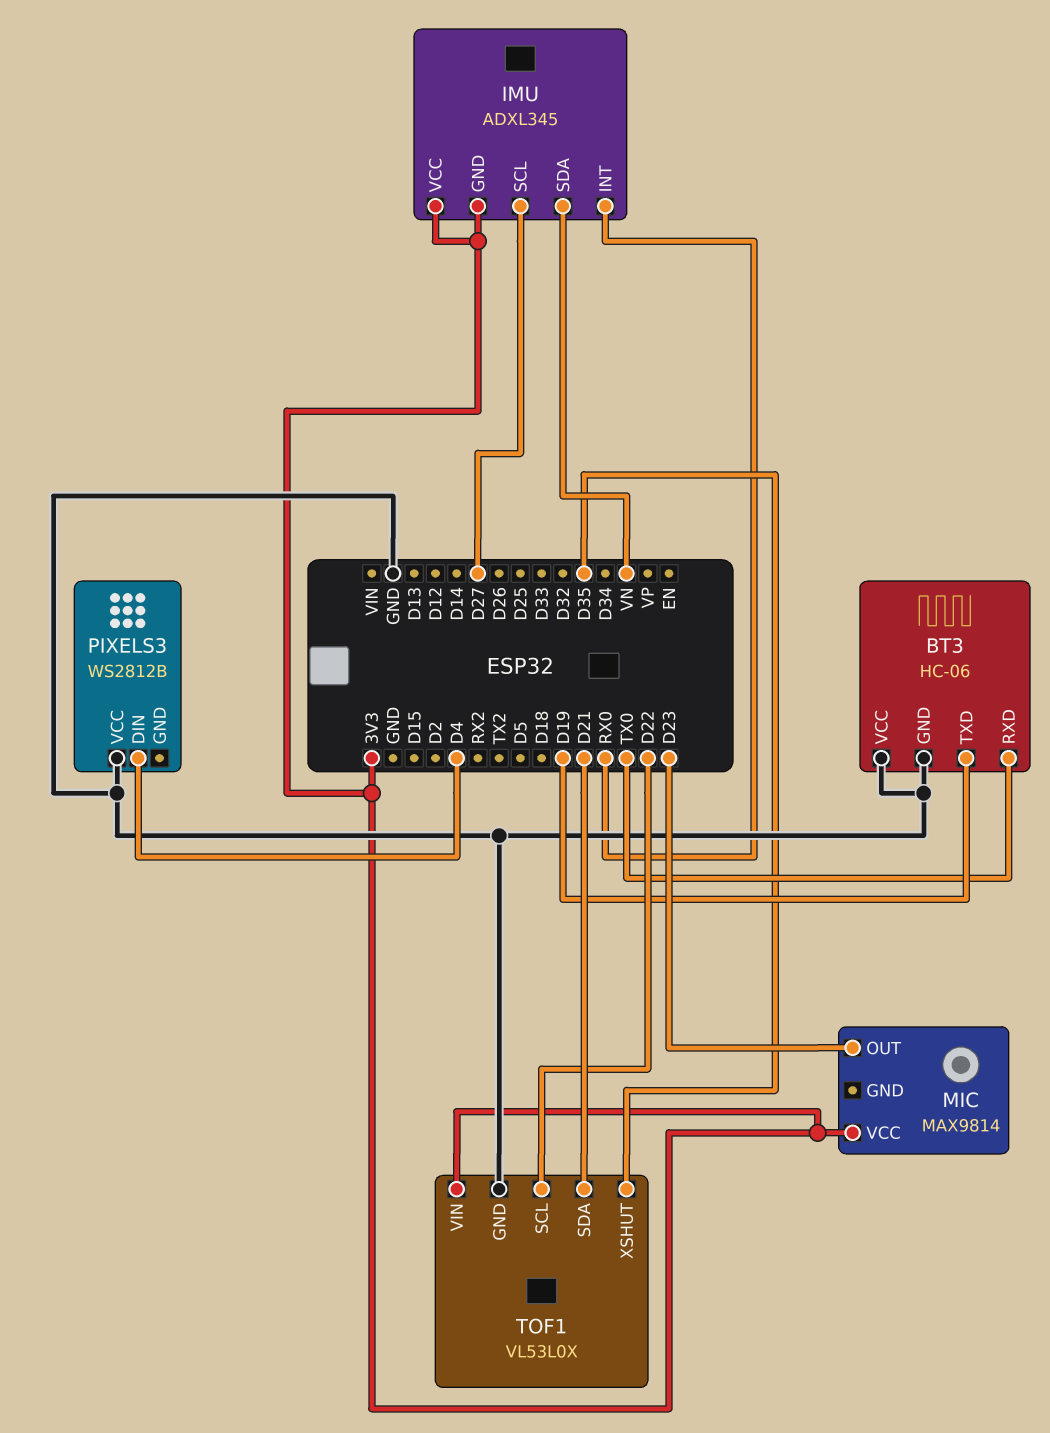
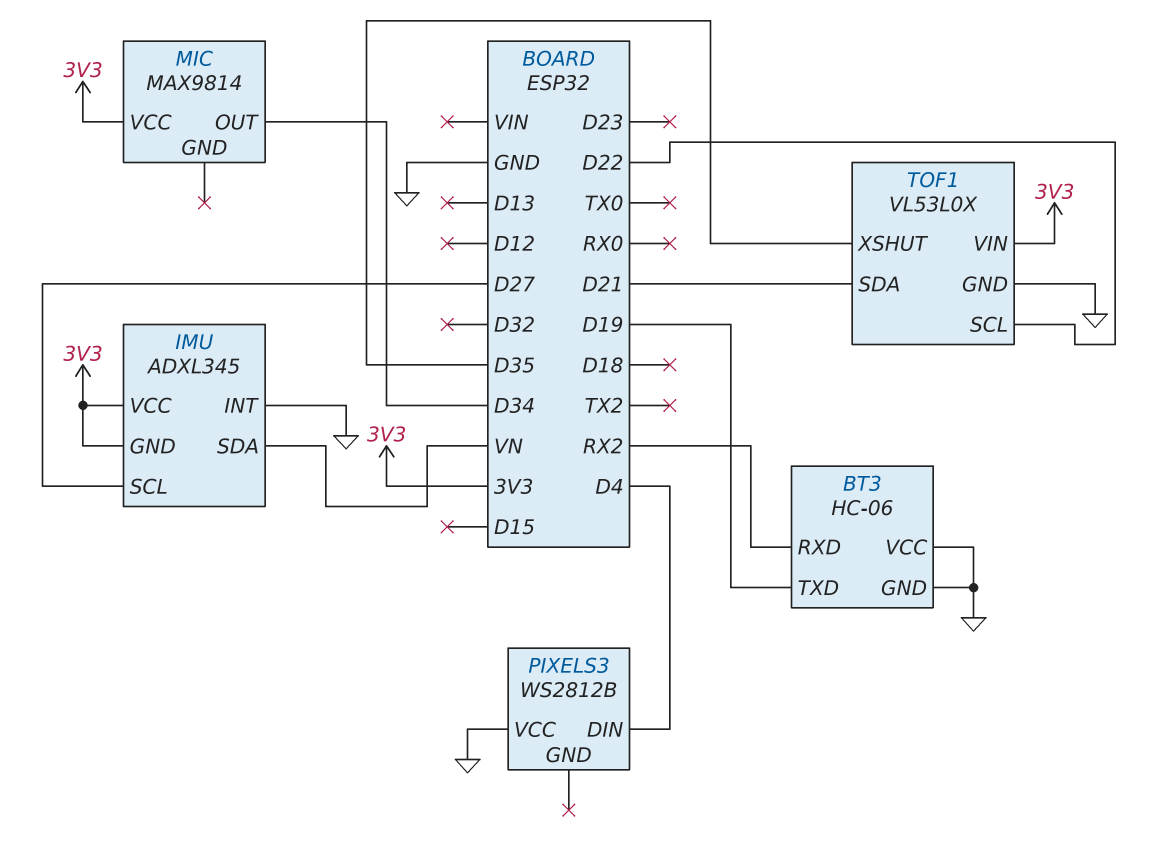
BT3 pin RXD: TX0 -> RX2
IMU pin INT: RX0 -> GND
MIC pin OUT: D23 -> D34

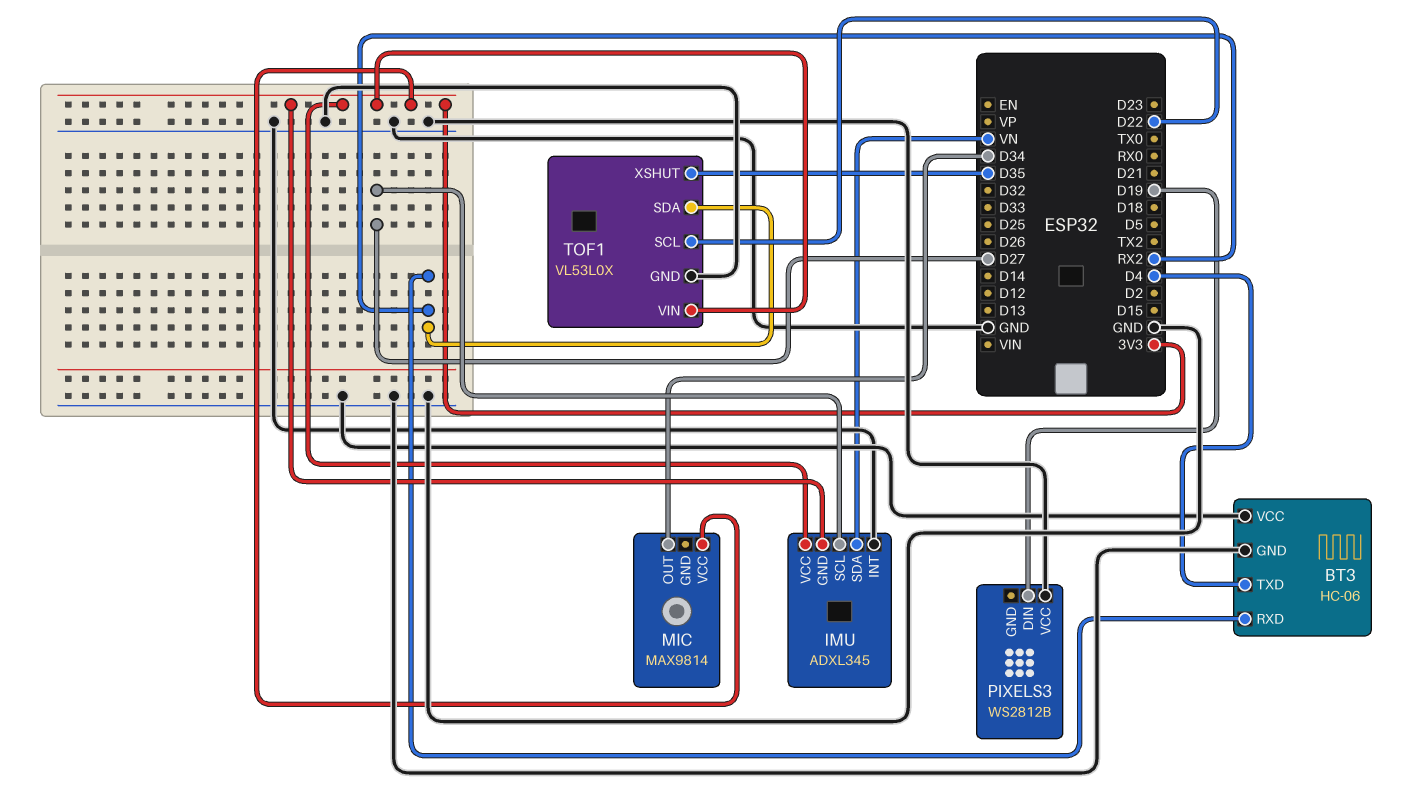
BT3 pin TXD: D19 -> D4
PIXELS3 pin DIN: D4 -> D19
TOF1 pin SDA: D21 -> RX2

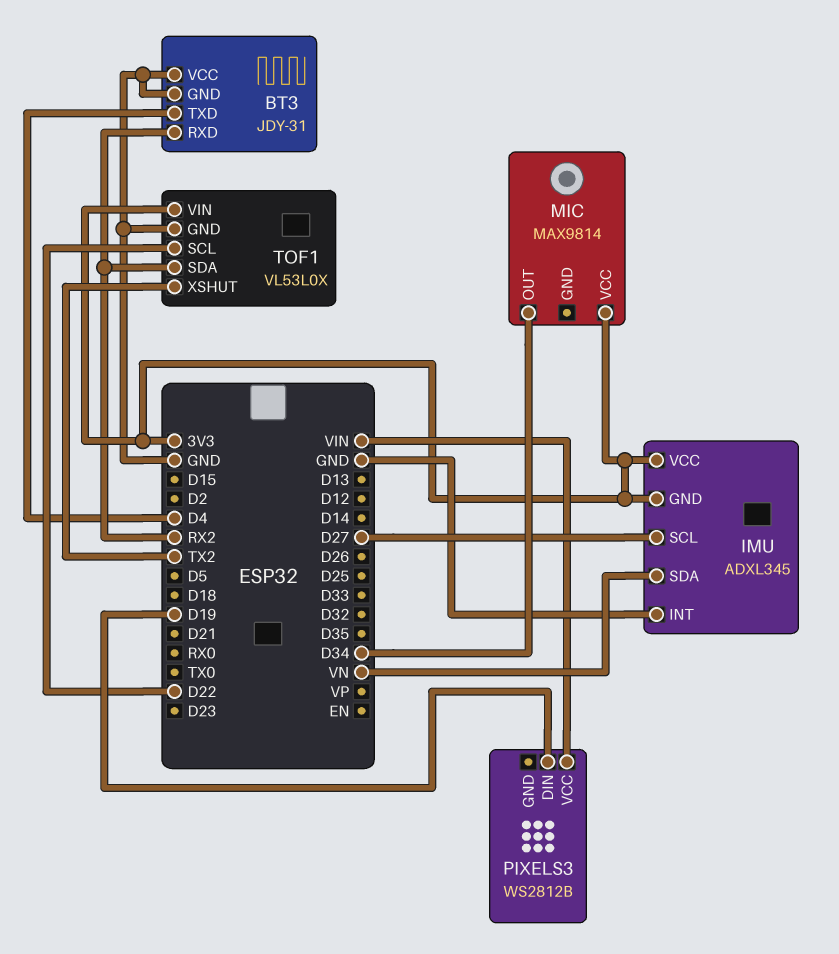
BT3: HC-06 -> JDY-31
PIXELS3 pin VCC: GND -> VIN
TOF1 pin XSHUT: D35 -> TX2

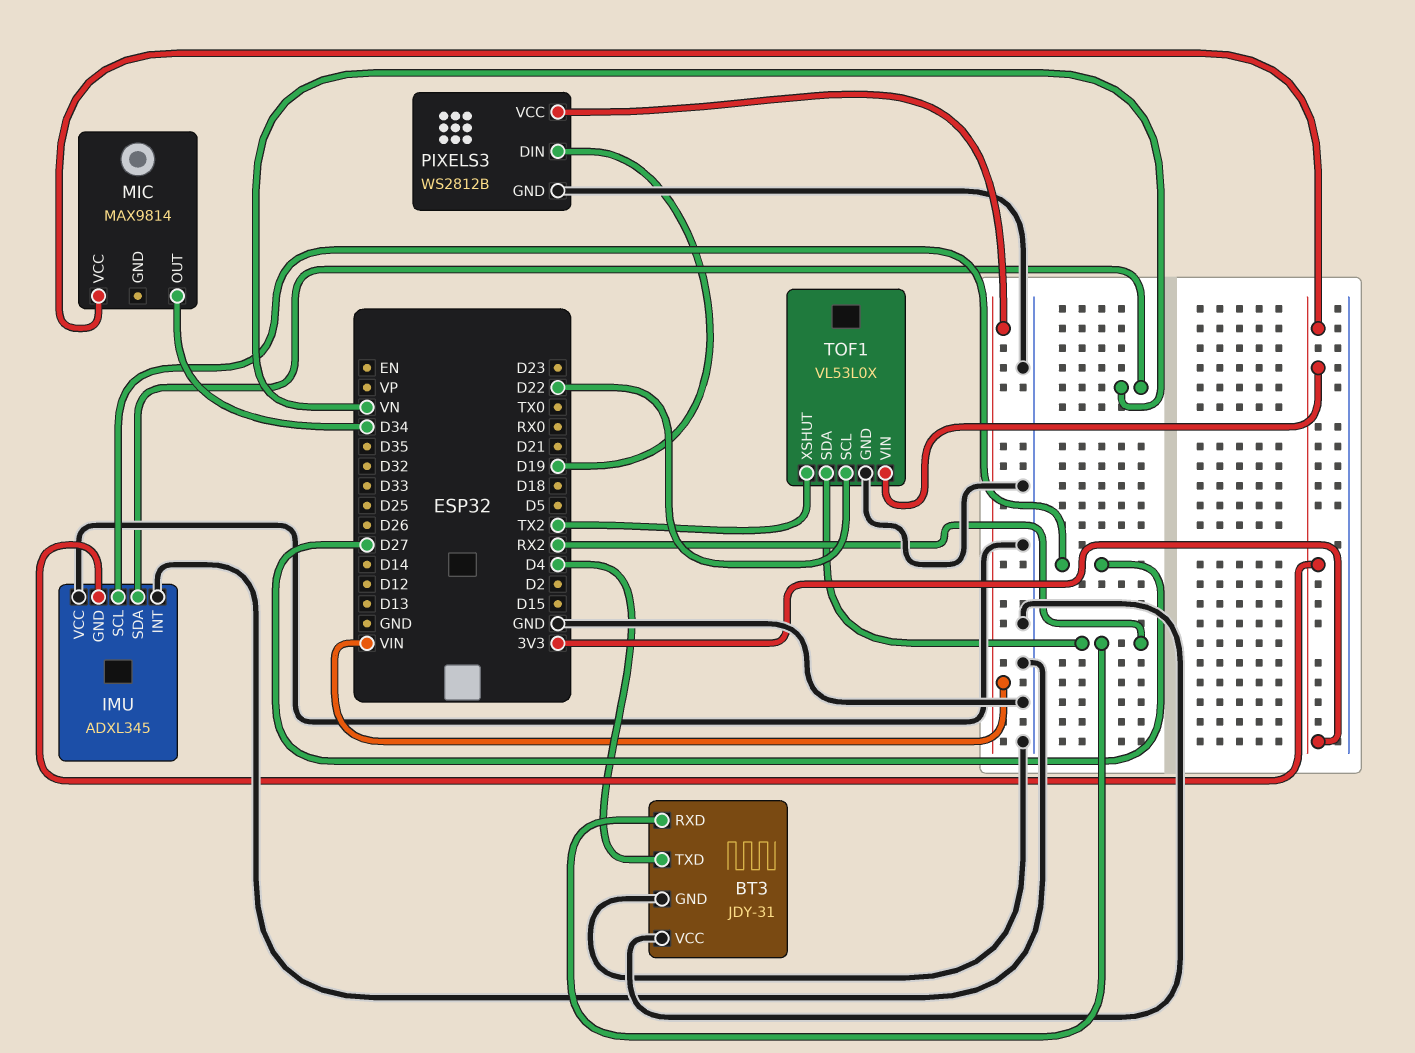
IMU pin VCC: 3V3 -> GND
PIXELS3 pin GND: none -> GND

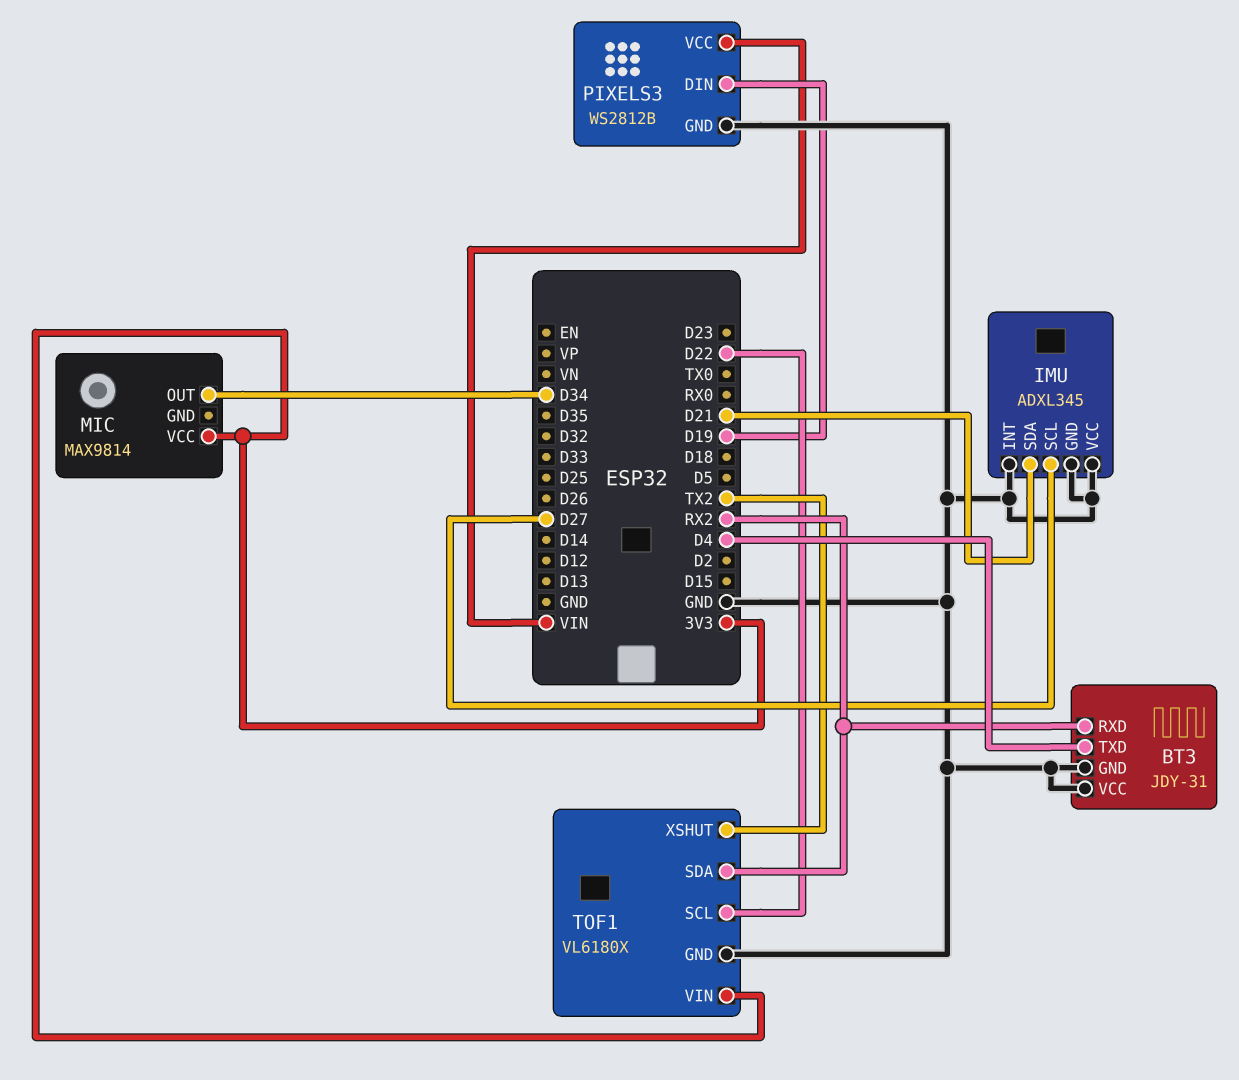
IMU pin GND: 3V3 -> GND
IMU pin SDA: VN -> D21
TOF1: VL53L0X -> VL6180X

